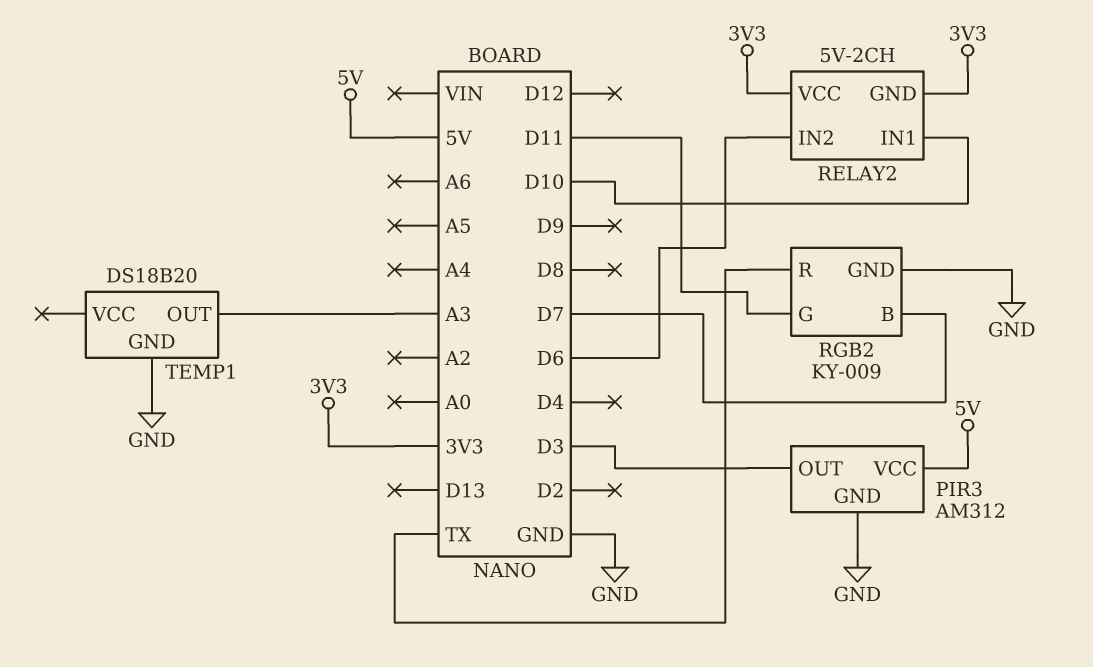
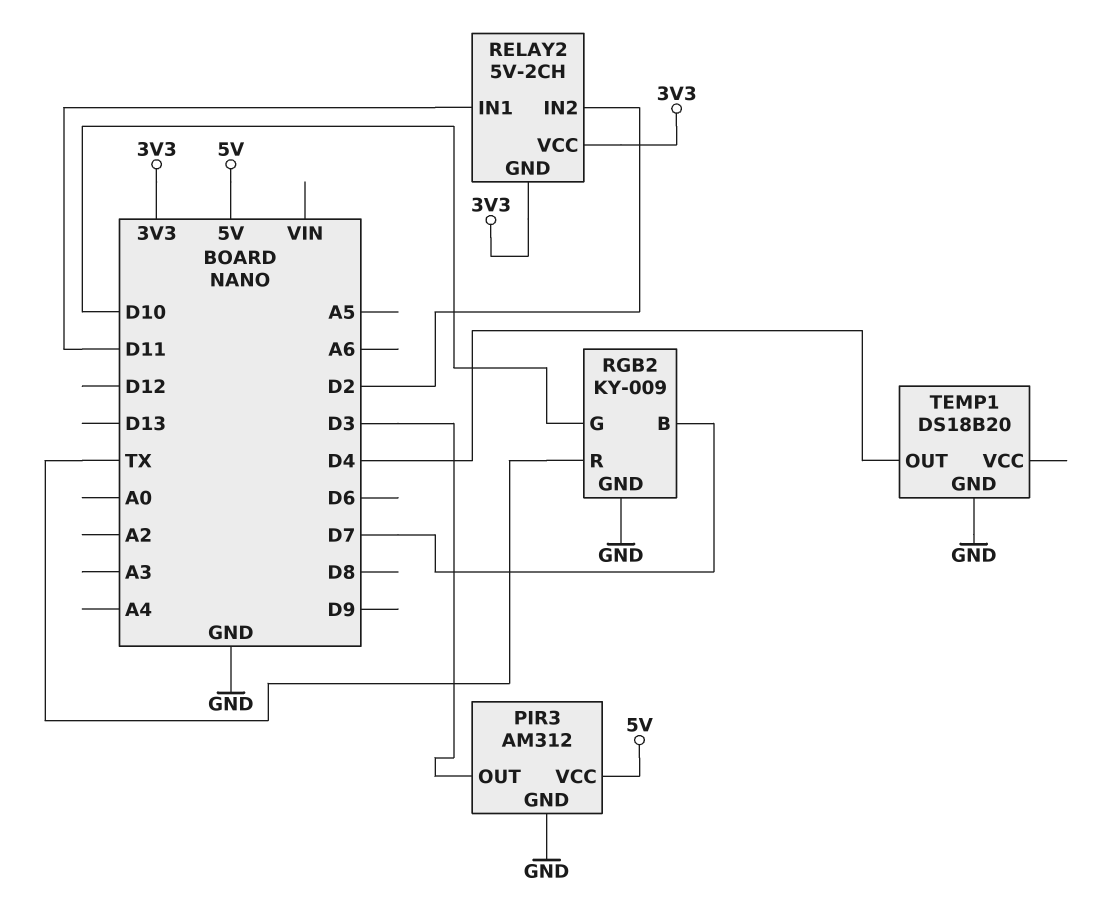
RELAY2 pin IN1: D10 -> D11
RELAY2 pin IN2: D6 -> D2
RGB2 pin G: D11 -> D10
TEMP1 pin OUT: A3 -> D4

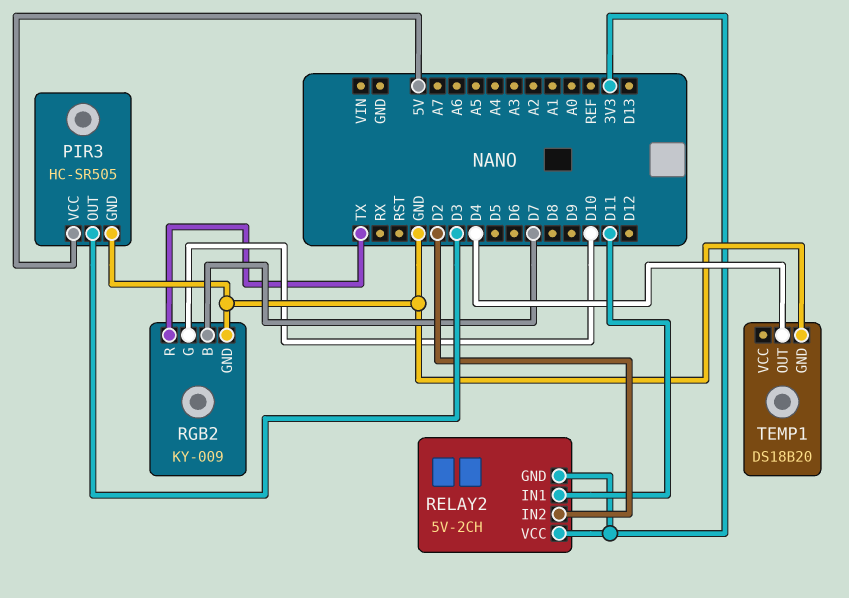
PIR3: AM312 -> HC-SR505

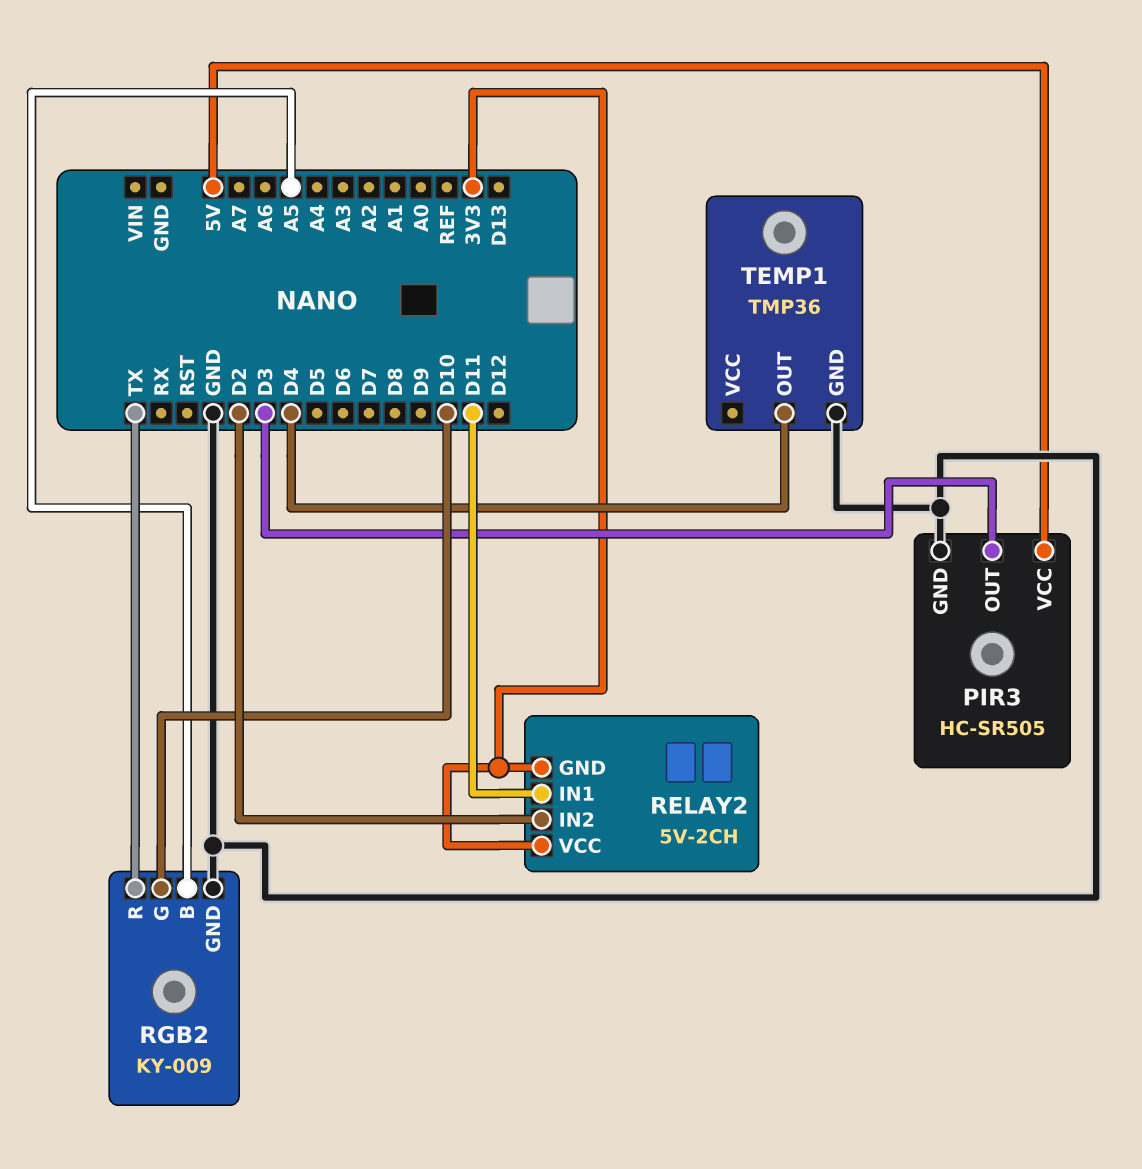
RGB2 pin B: D7 -> A5
TEMP1: DS18B20 -> TMP36

